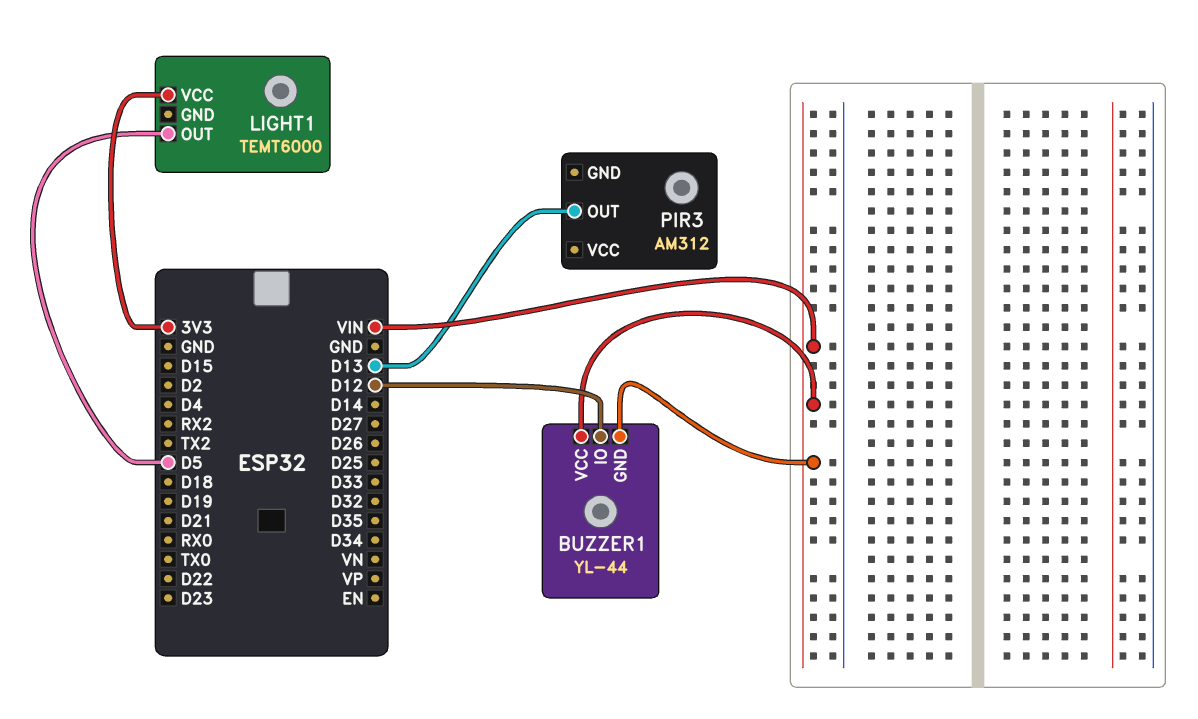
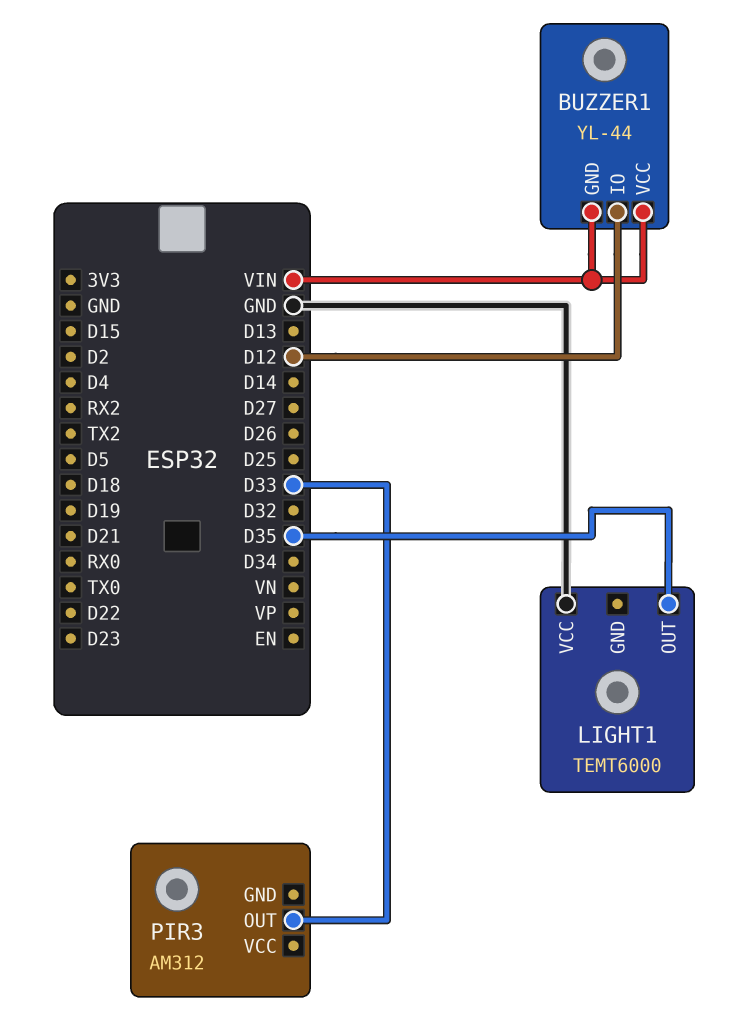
LIGHT1 pin OUT: D5 -> D35
LIGHT1 pin VCC: 3V3 -> GND
PIR3 pin OUT: D13 -> D33

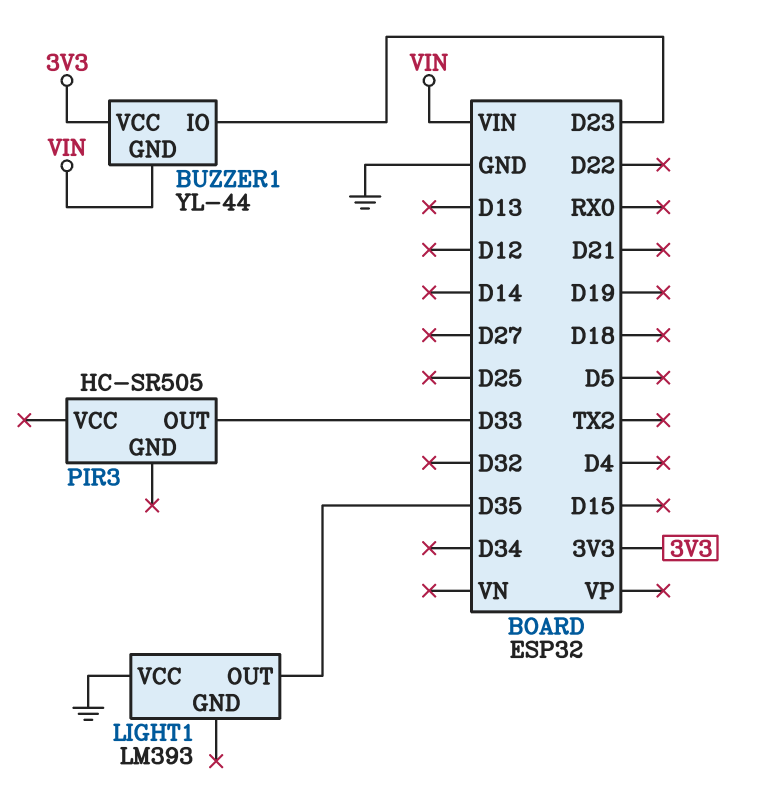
BUZZER1 pin IO: D12 -> D23
BUZZER1 pin VCC: VIN -> 3V3
LIGHT1: TEMT6000 -> LM393
PIR3: AM312 -> HC-SR505

